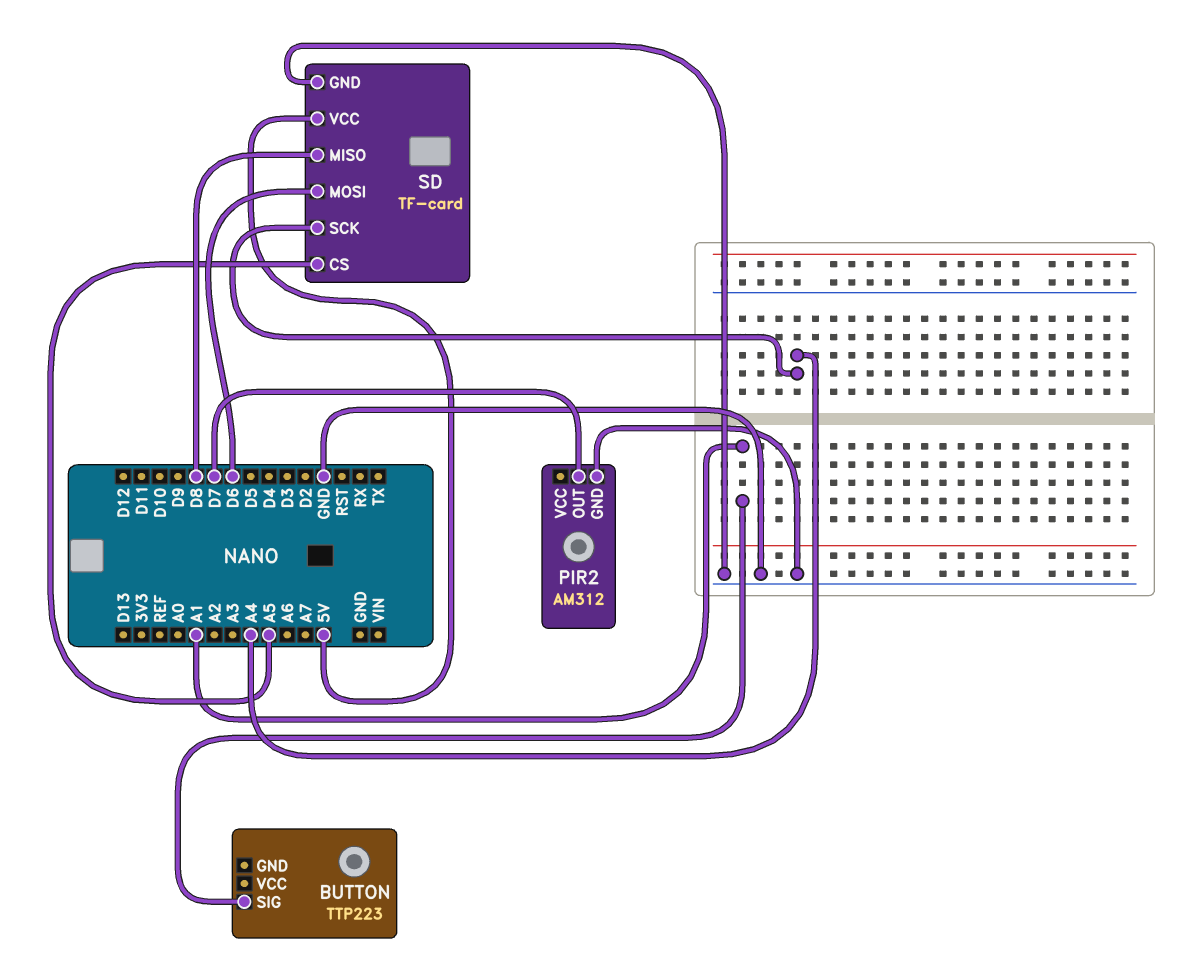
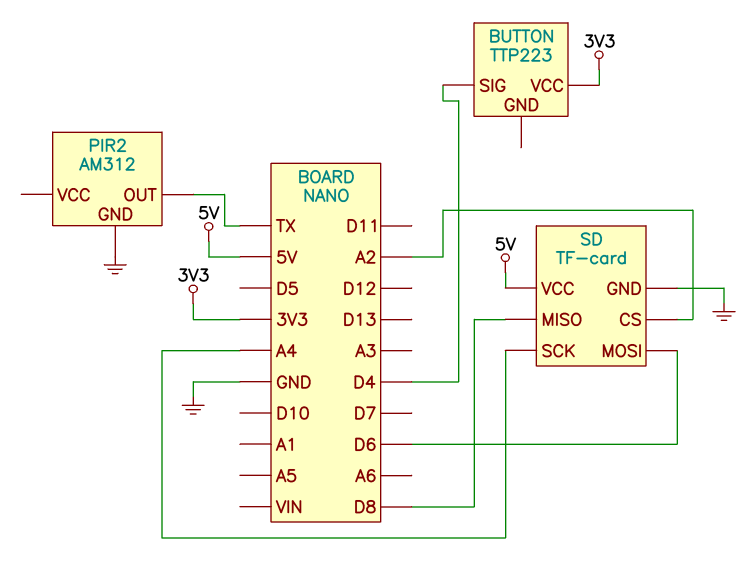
BUTTON pin SIG: A1 -> D4
BUTTON pin VCC: none -> 3V3
PIR2 pin OUT: D7 -> TX
SD pin CS: A5 -> A2

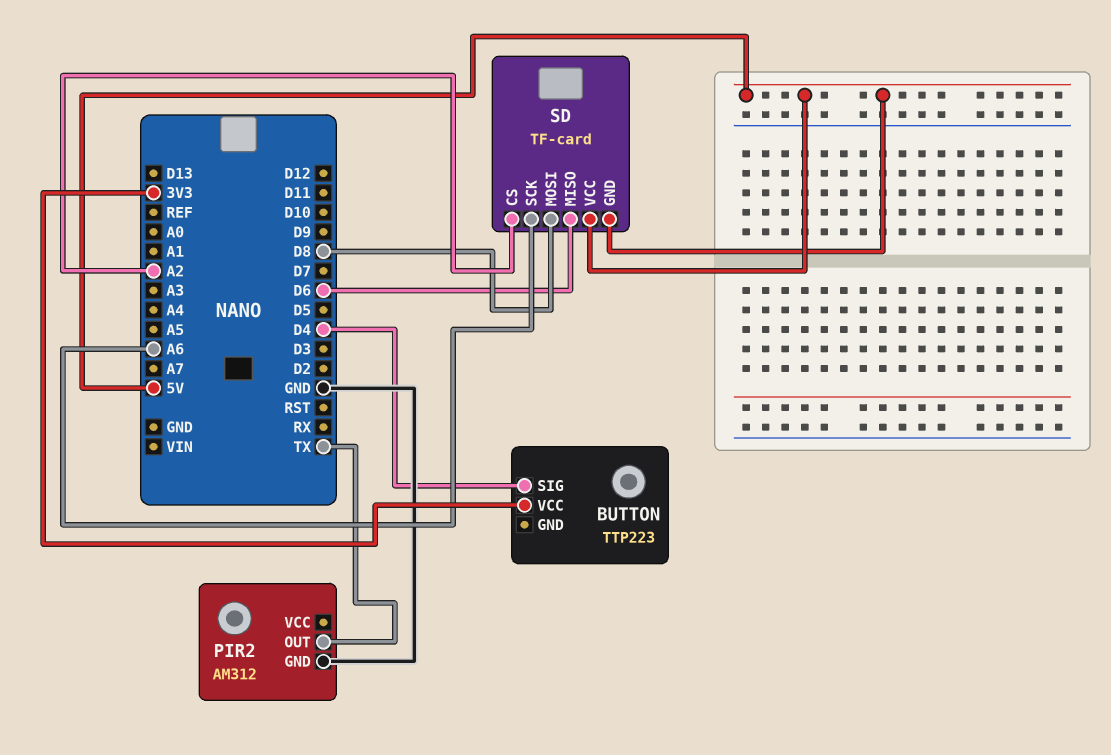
SD pin GND: GND -> 5V
SD pin MISO: D8 -> D6
SD pin MOSI: D6 -> D8
SD pin SCK: A4 -> A6

